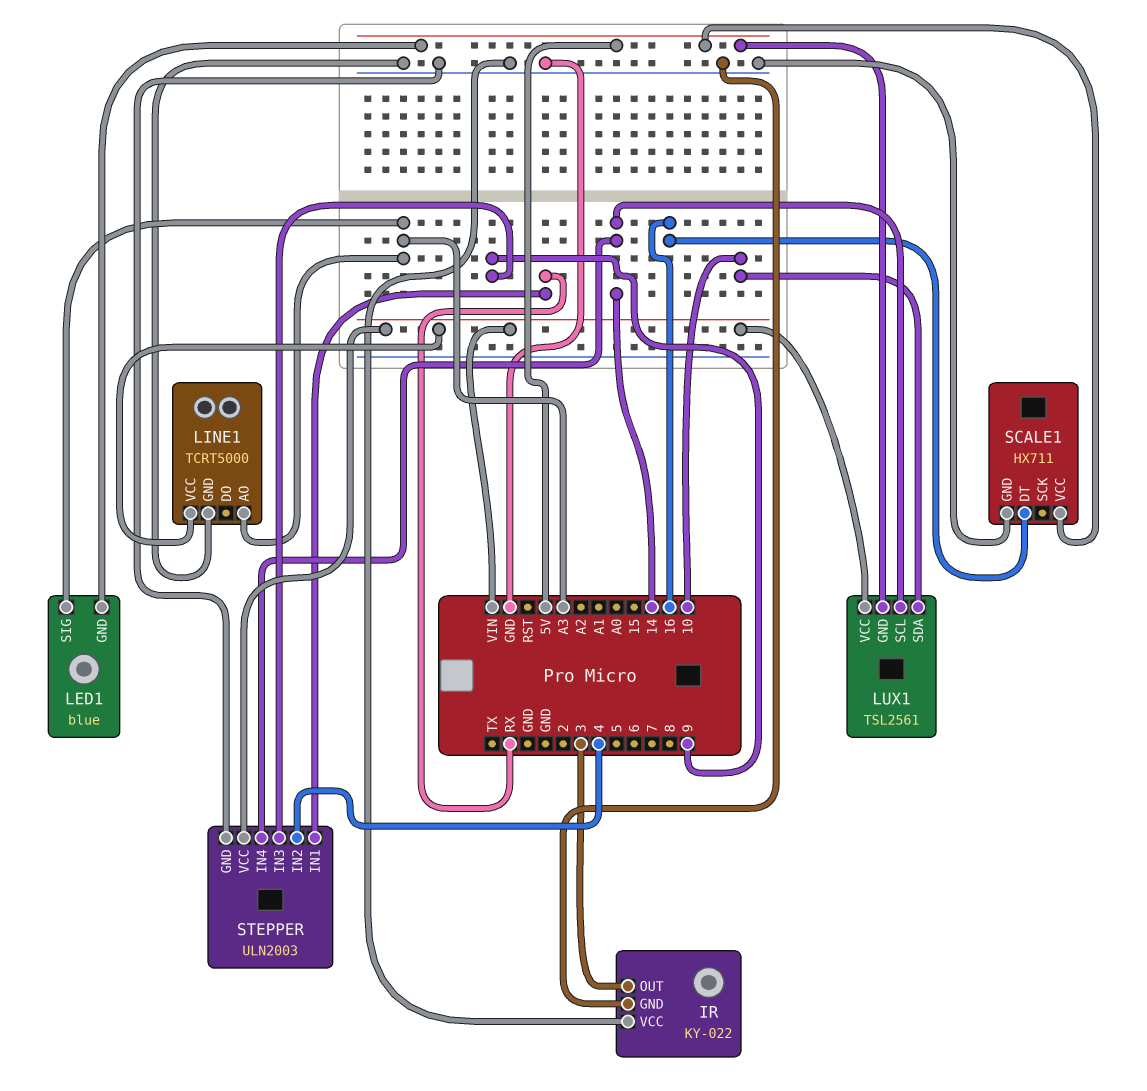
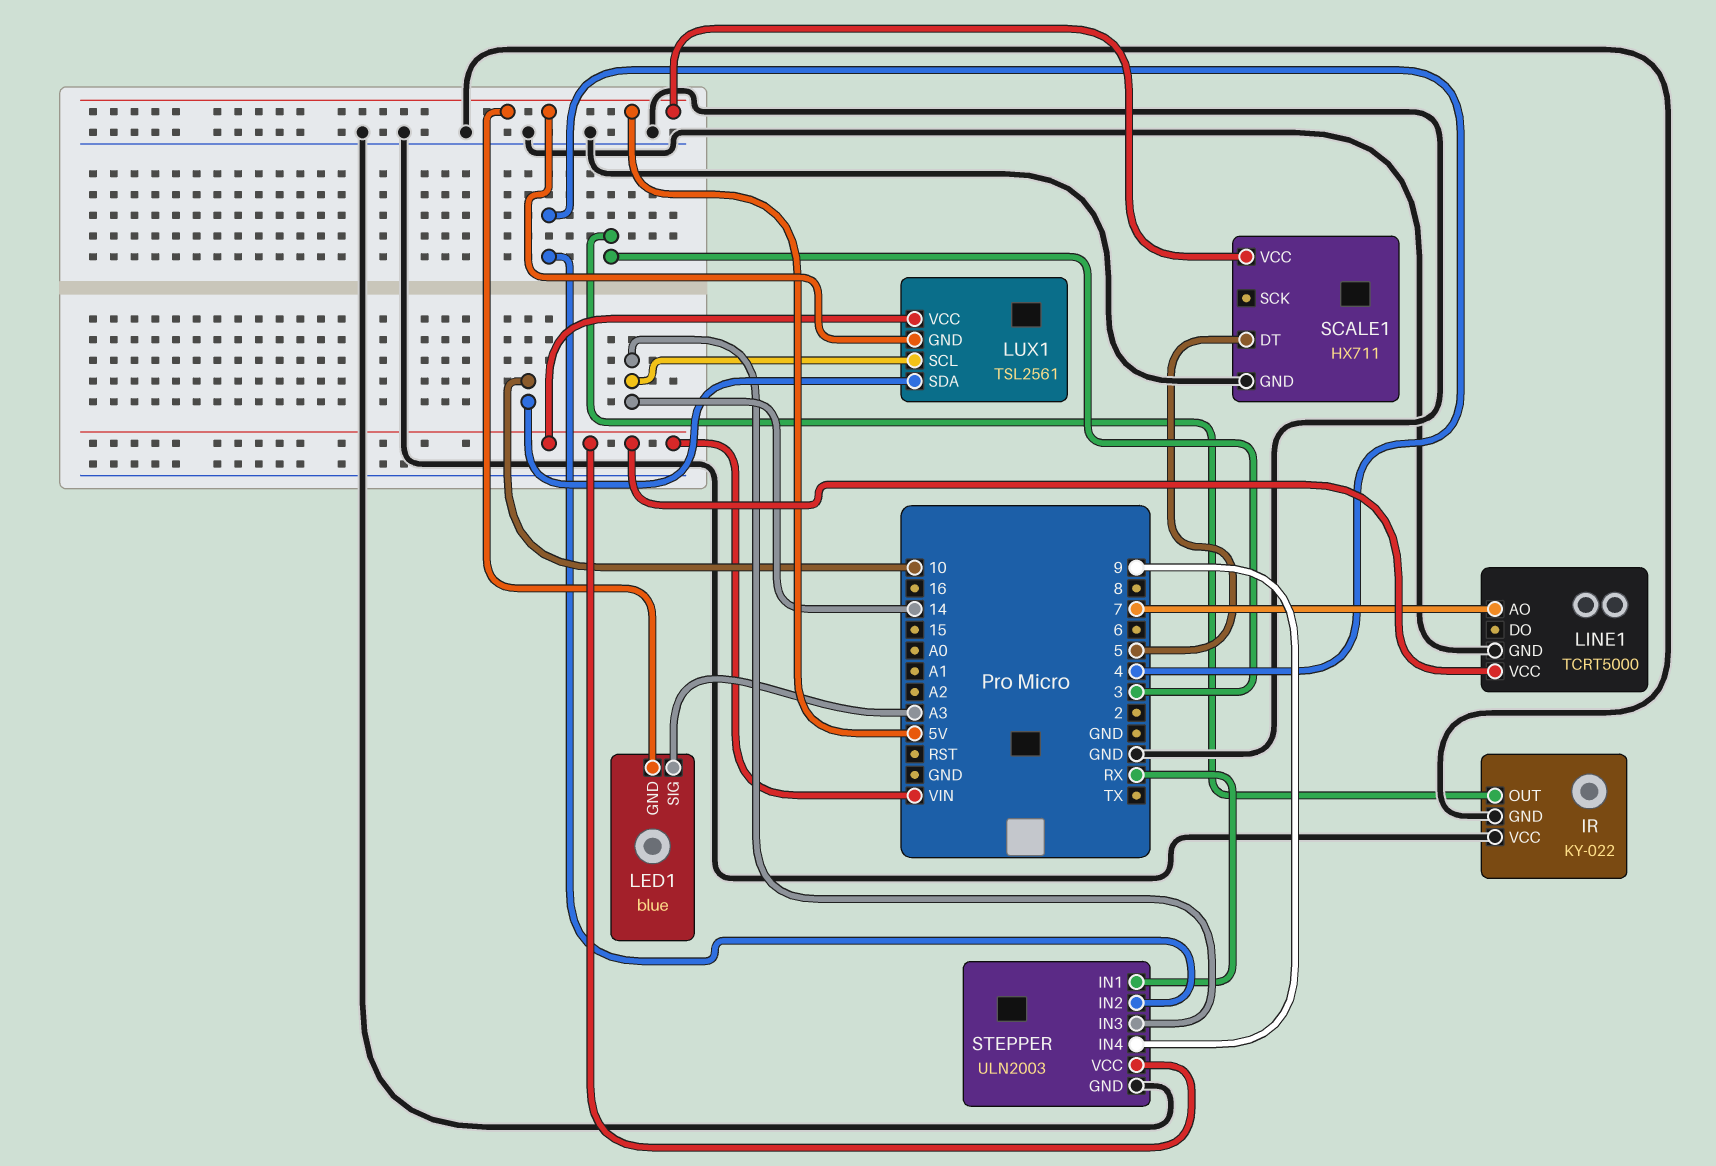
LINE1 pin AO: A3 -> 7
SCALE1 pin DT: 16 -> 5
STEPPER pin IN3: 9 -> 14
STEPPER pin IN4: 14 -> 9

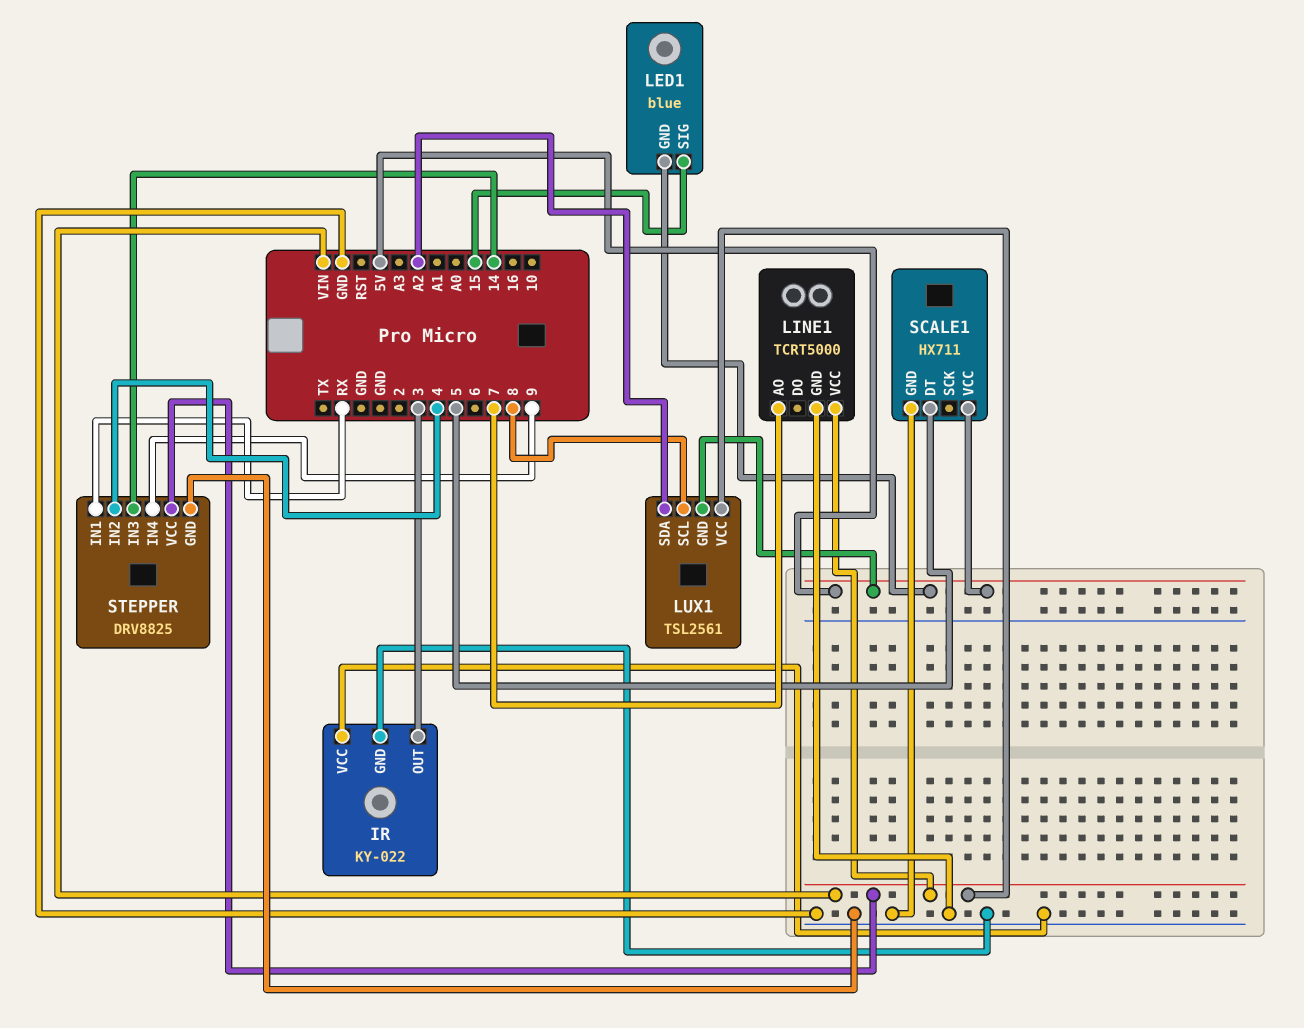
LED1 pin SIG: A3 -> 15
LUX1 pin SCL: 14 -> 8
LUX1 pin SDA: 10 -> A2
STEPPER: ULN2003 -> DRV8825

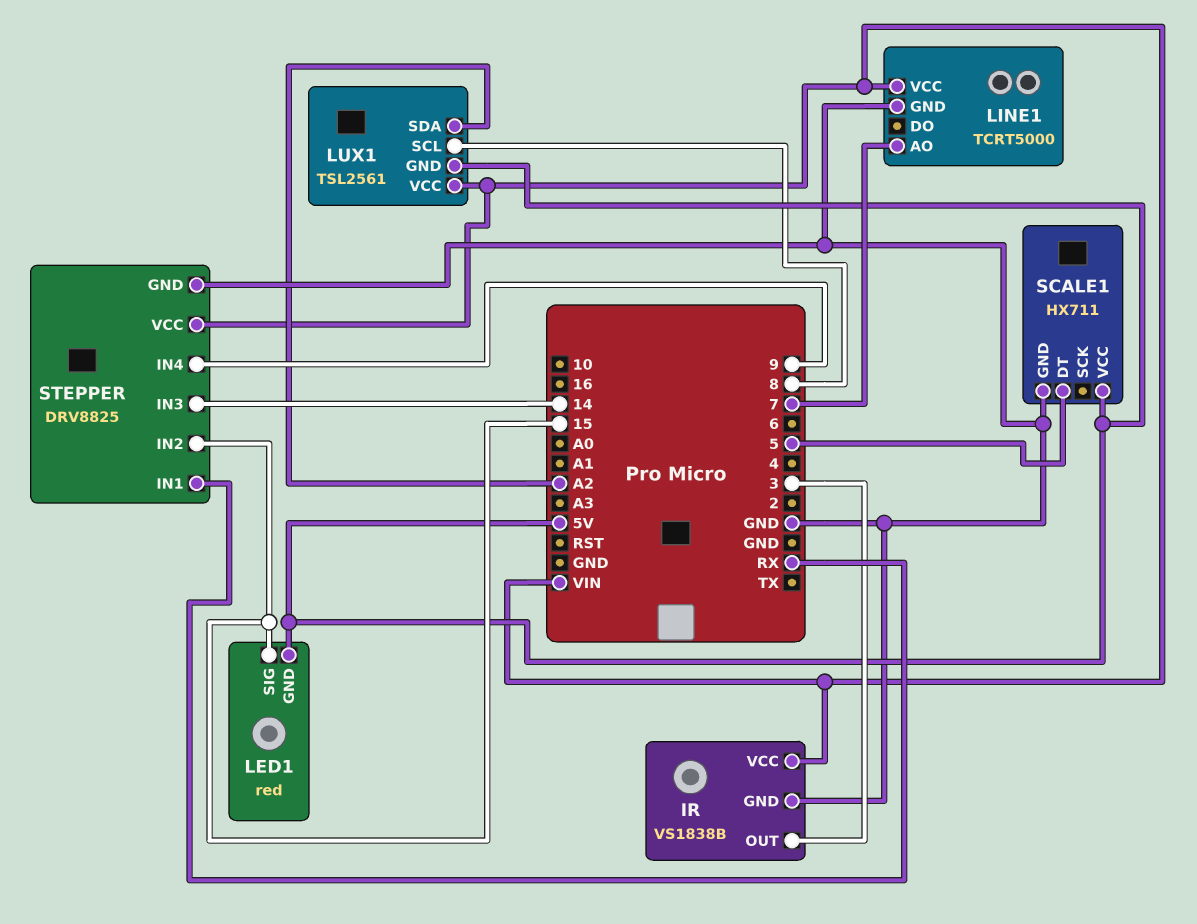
IR: KY-022 -> VS1838B
IR pin VCC: GND -> VIN
LED1: blue -> red
STEPPER pin IN2: 4 -> 15

